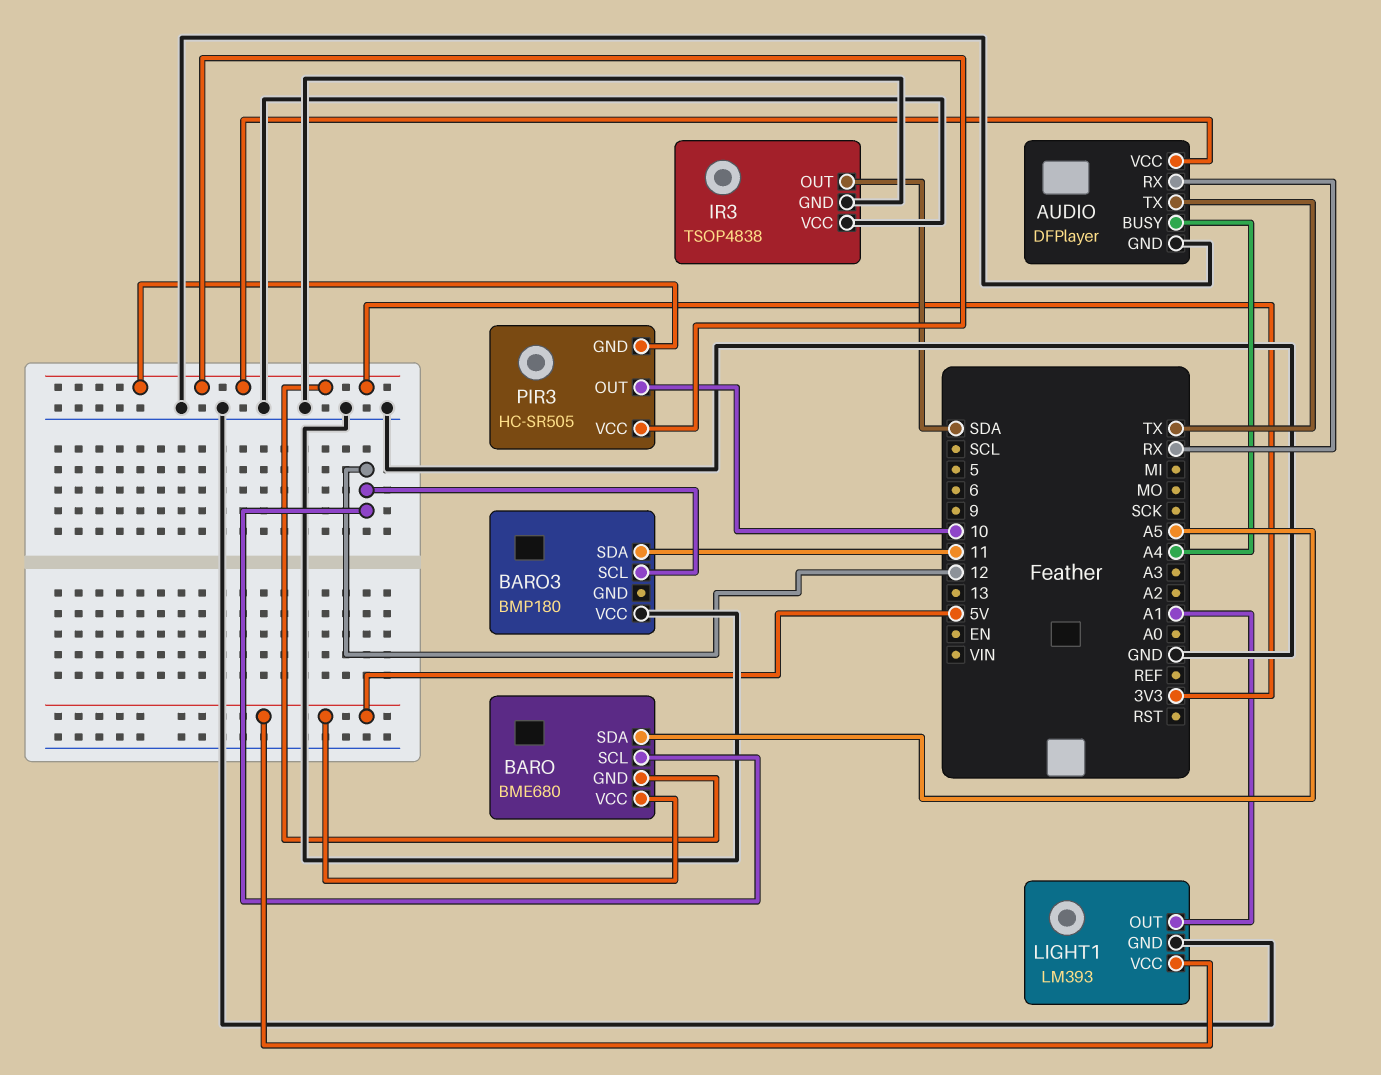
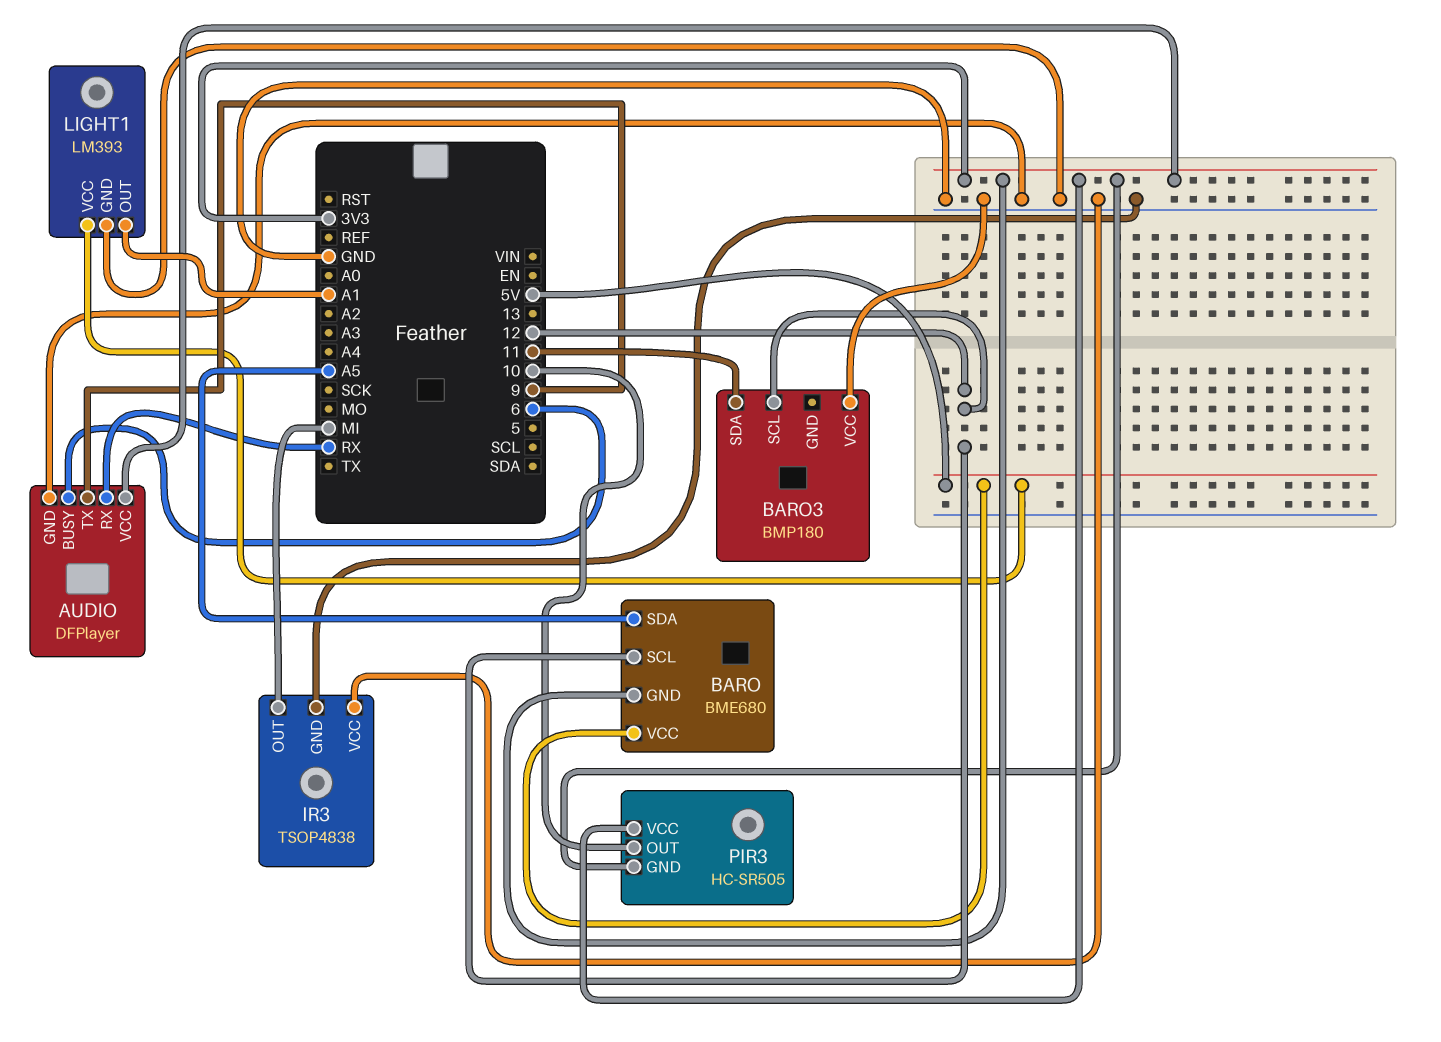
AUDIO pin BUSY: A4 -> 6
AUDIO pin TX: TX -> 9
IR3 pin OUT: SDA -> MI

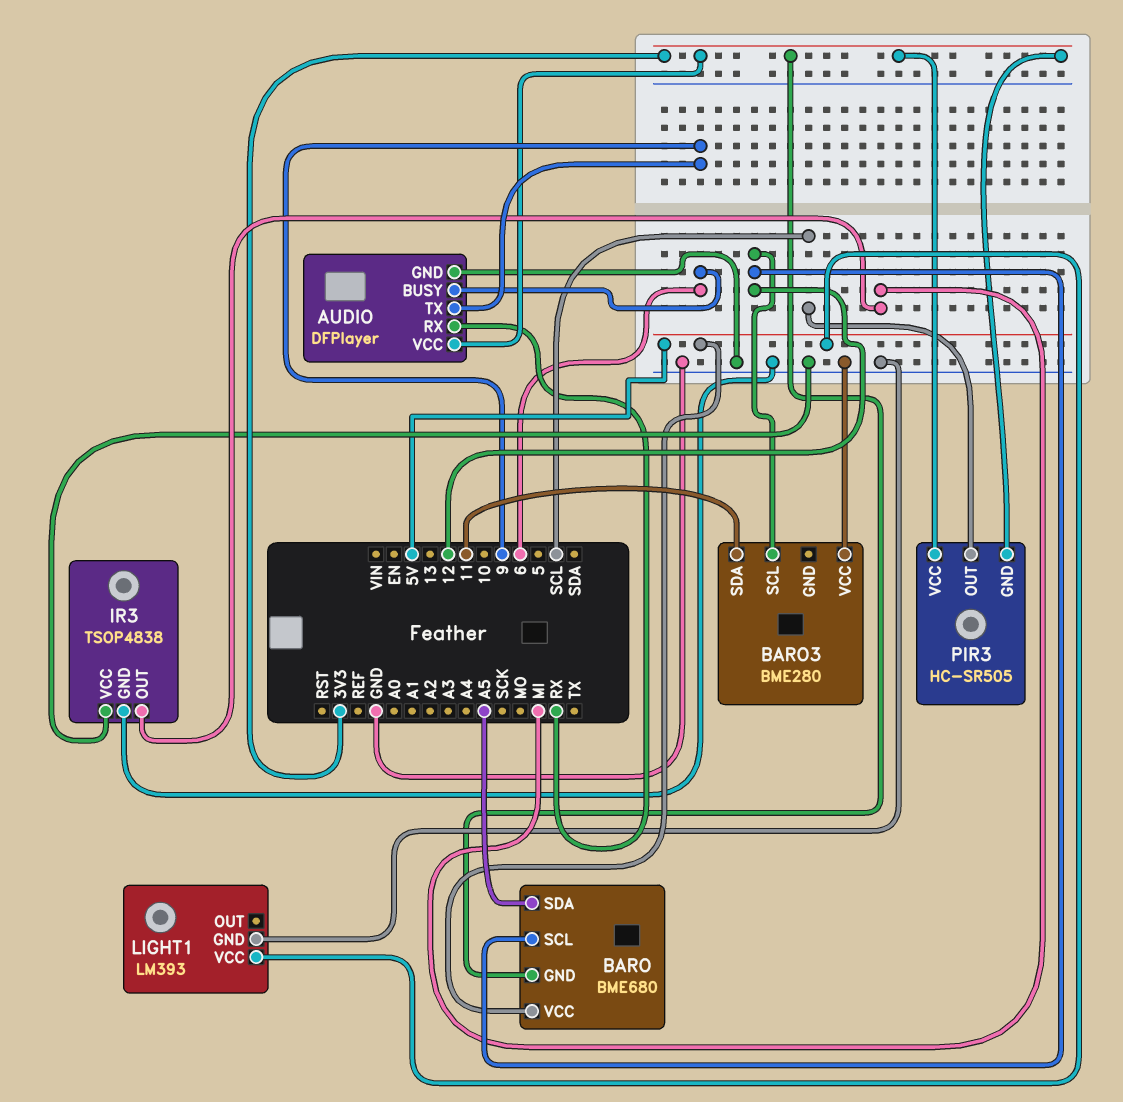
BARO3: BMP180 -> BME280
LIGHT1 pin OUT: A1 -> none
PIR3 pin OUT: 10 -> SCL

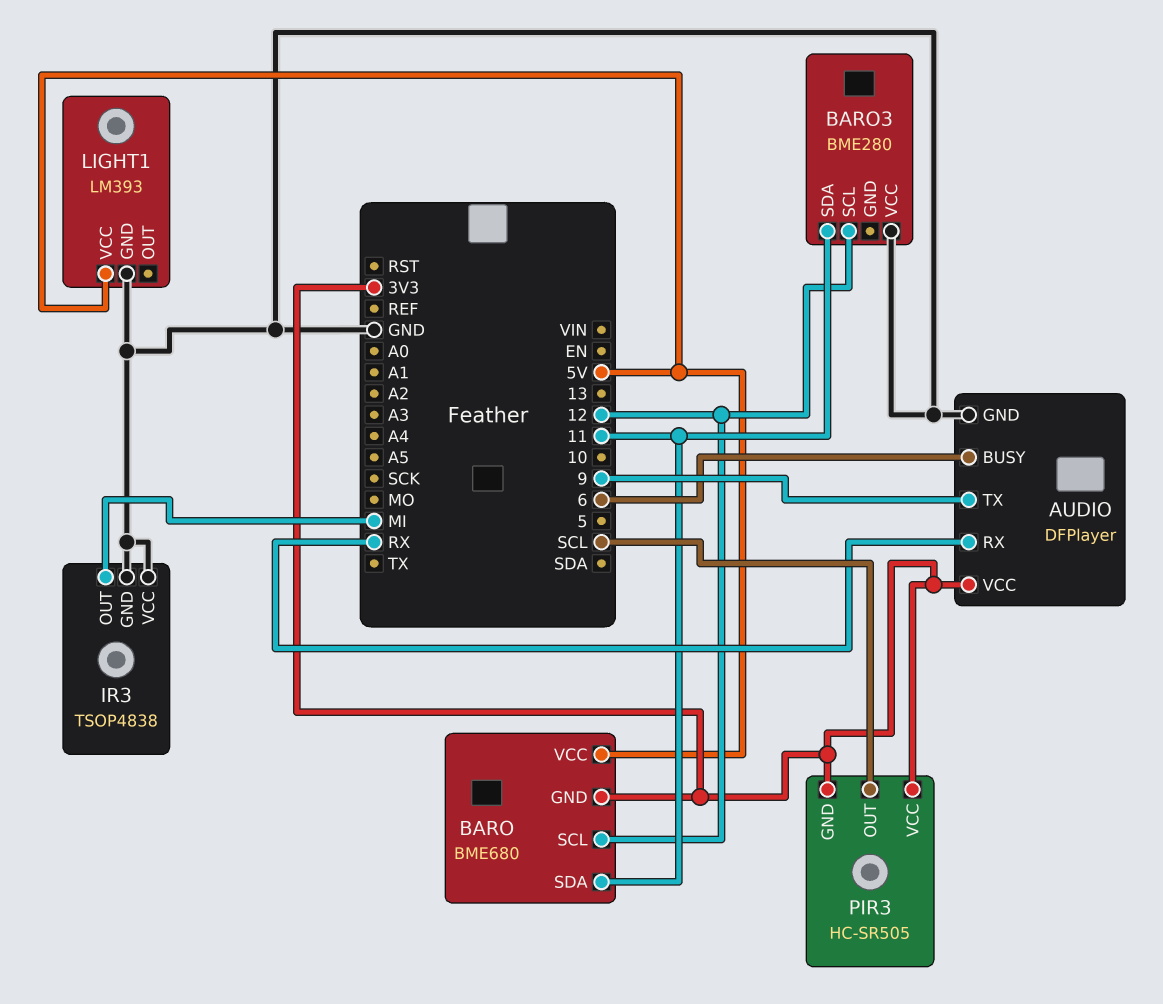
BARO pin SDA: A5 -> 11

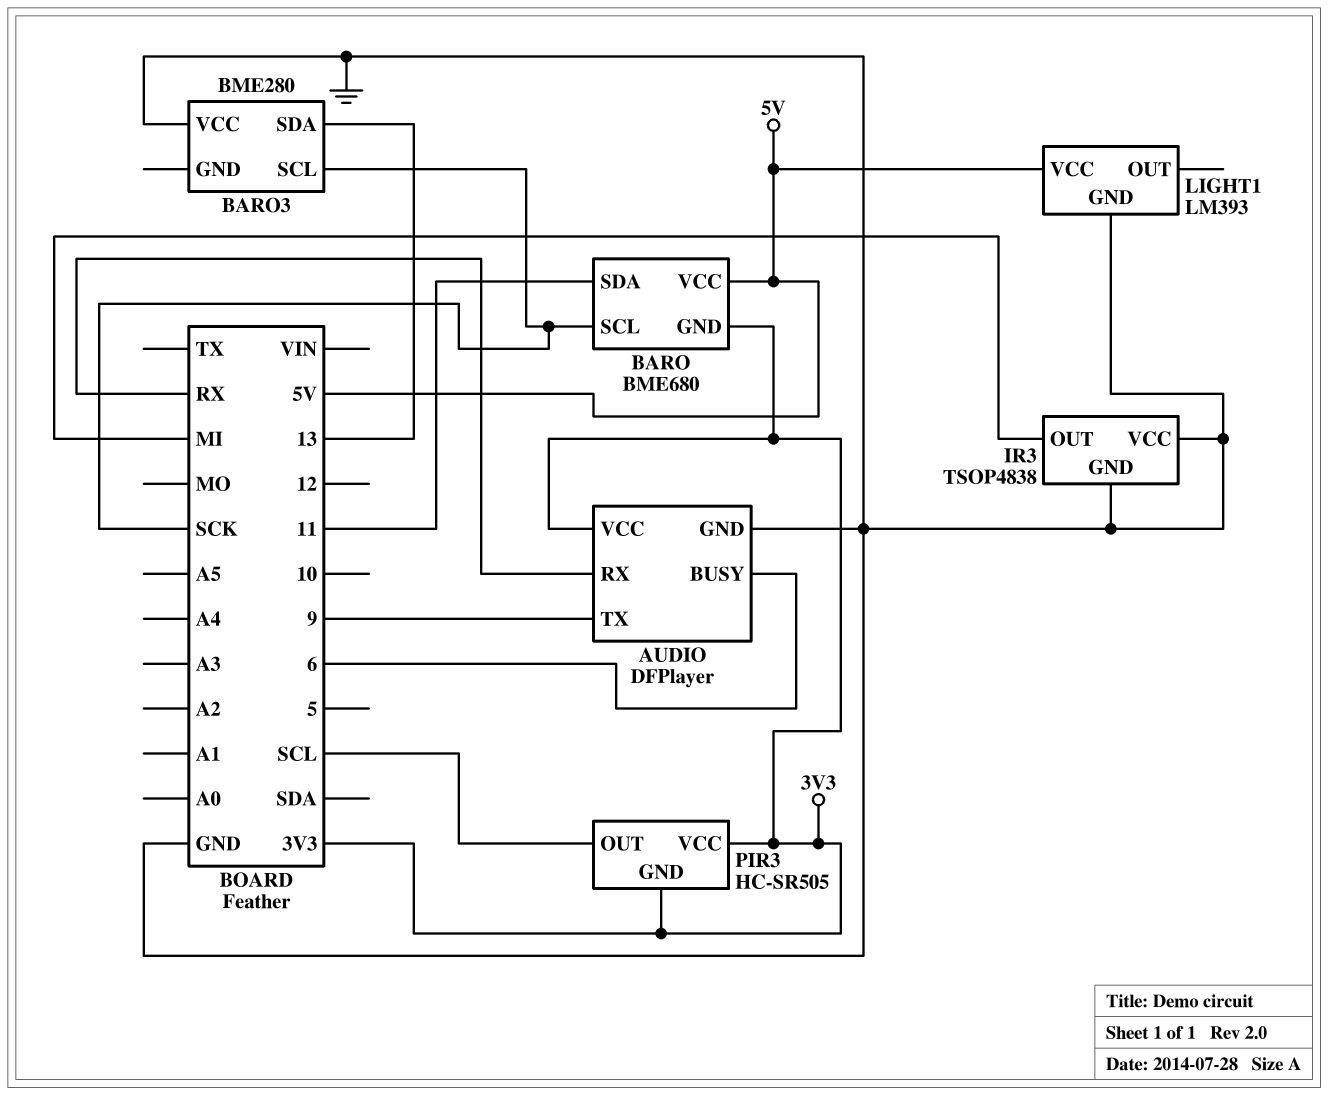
BARO pin SCL: 12 -> SCK
BARO3 pin SCL: 12 -> SCK
BARO3 pin SDA: 11 -> 13

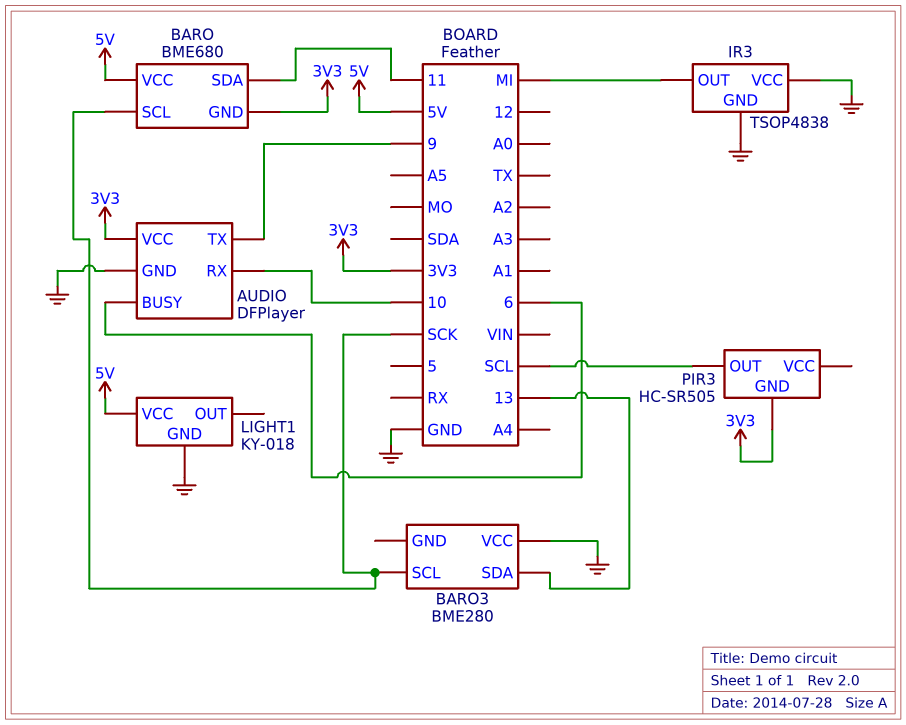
AUDIO pin RX: RX -> 10
LIGHT1: LM393 -> KY-018
PIR3 pin VCC: 3V3 -> none

